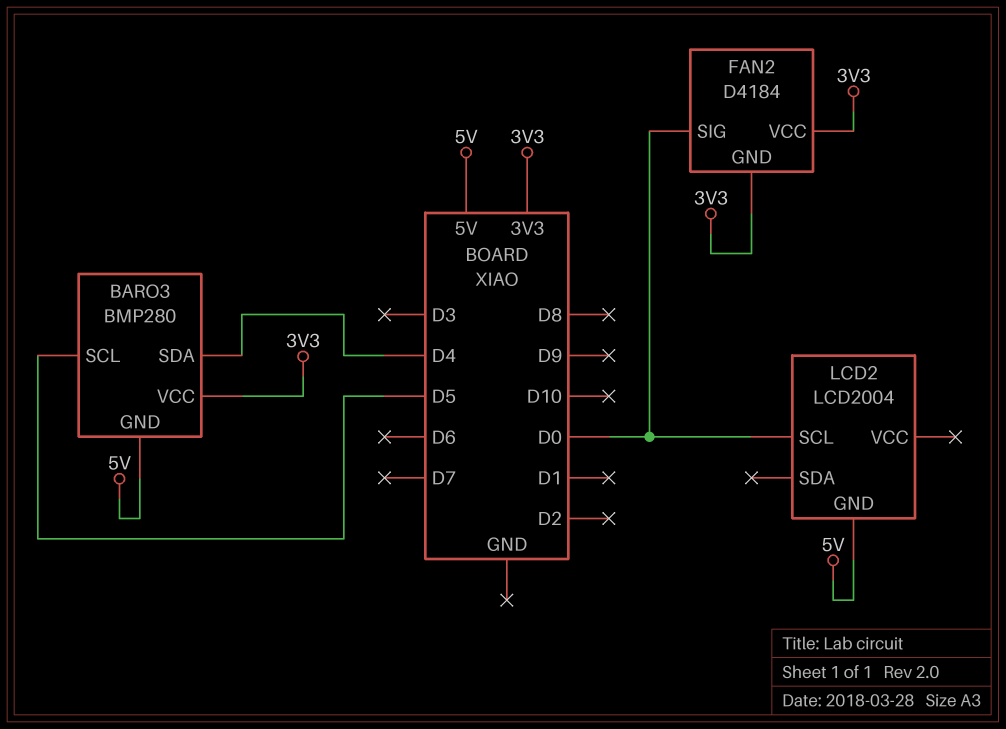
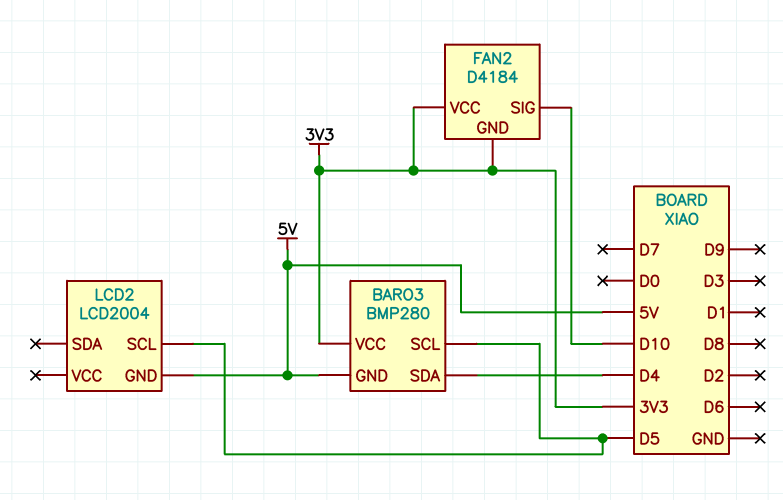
FAN2 pin SIG: D0 -> D10
LCD2 pin SCL: D0 -> D5

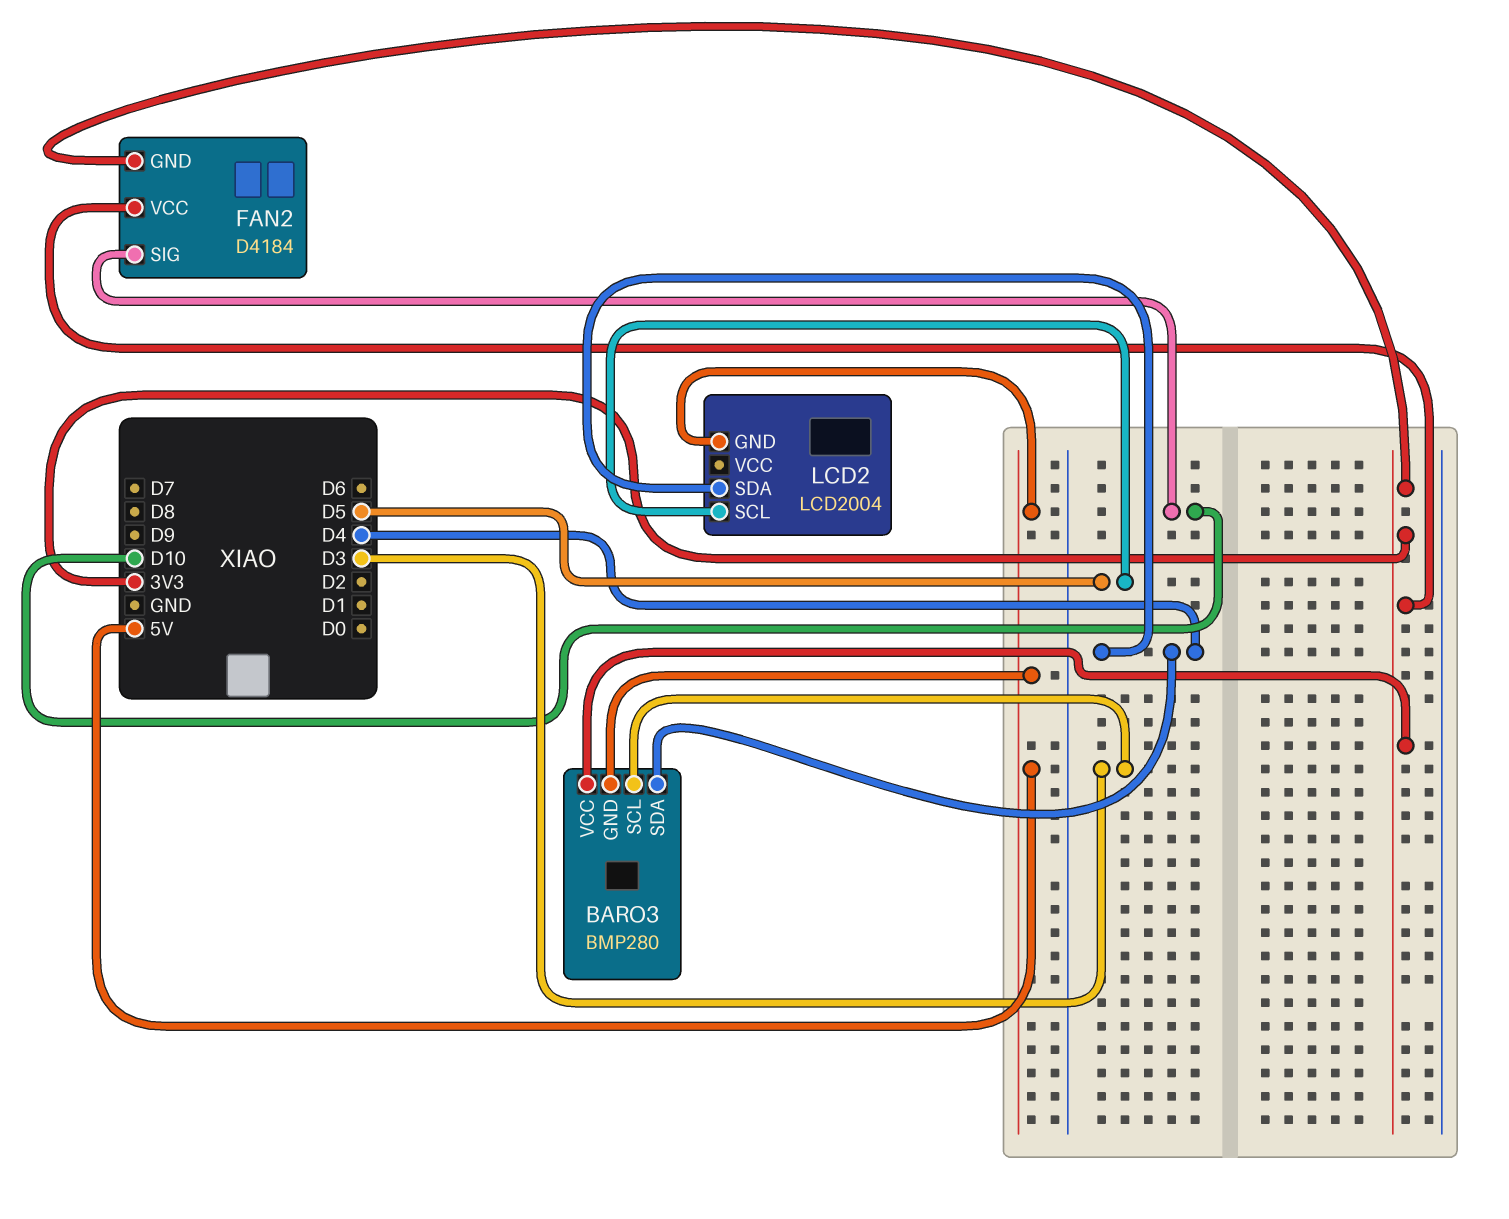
BARO3 pin SCL: D5 -> D3
LCD2 pin SDA: none -> D4

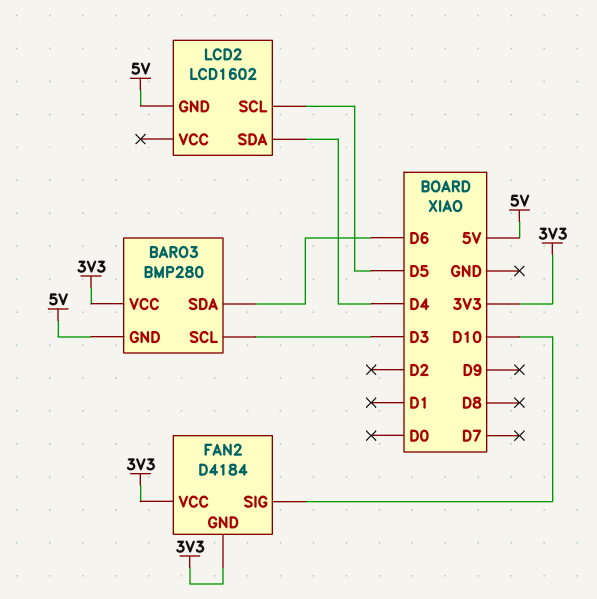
BARO3 pin SDA: D4 -> D6
LCD2: LCD2004 -> LCD1602

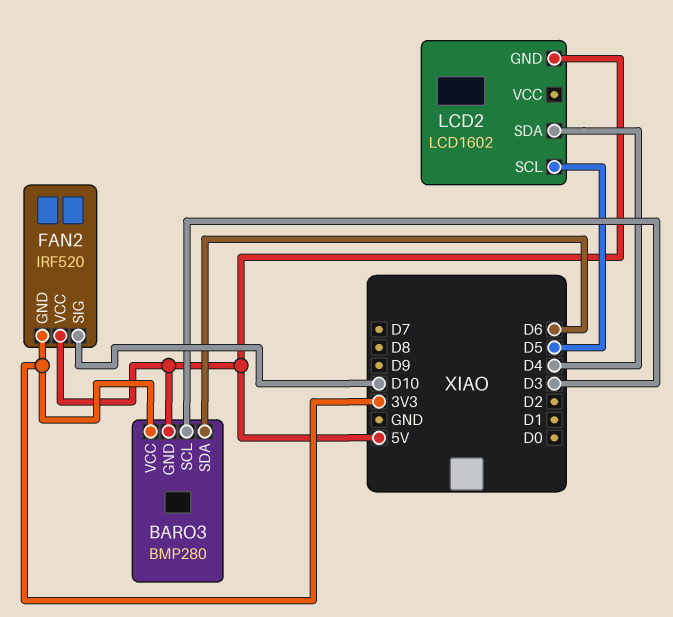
FAN2: D4184 -> IRF520
FAN2 pin VCC: 3V3 -> 5V

